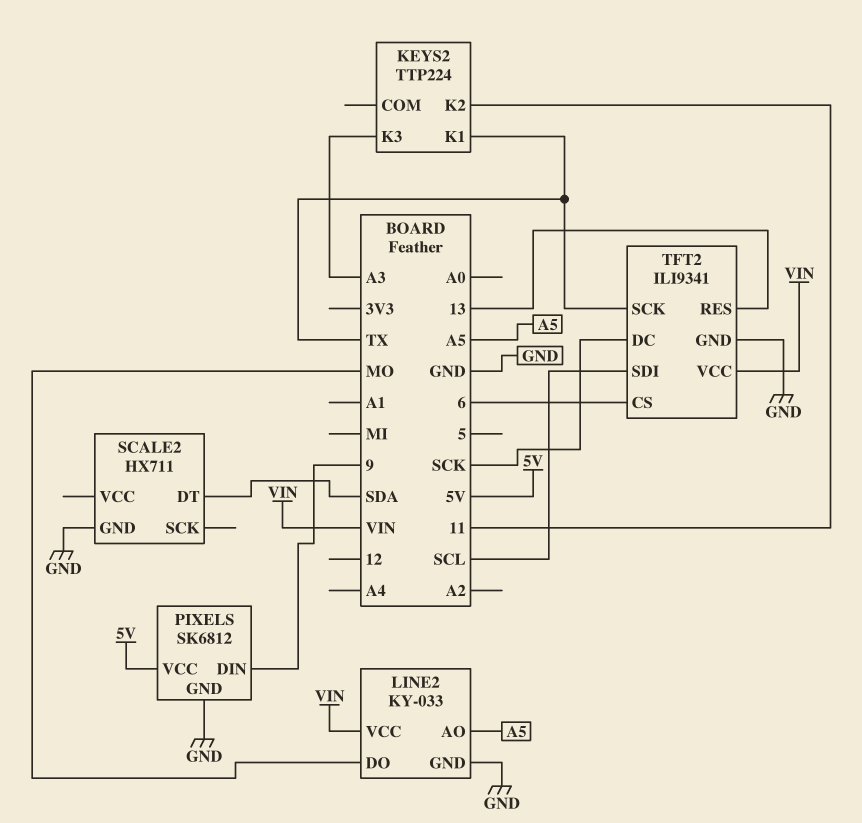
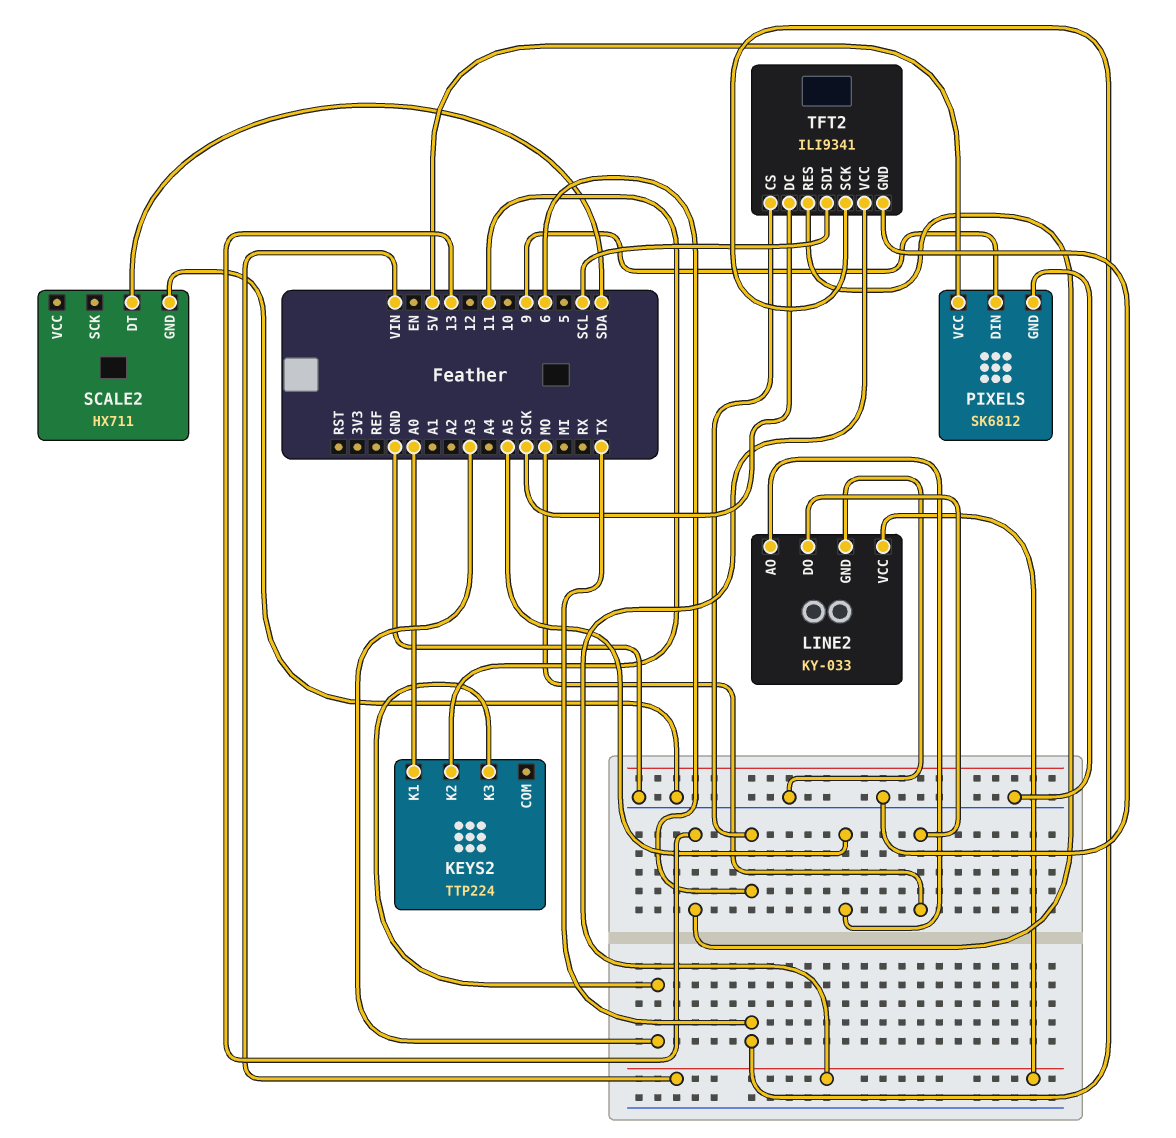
KEYS2 pin K1: TX -> A0

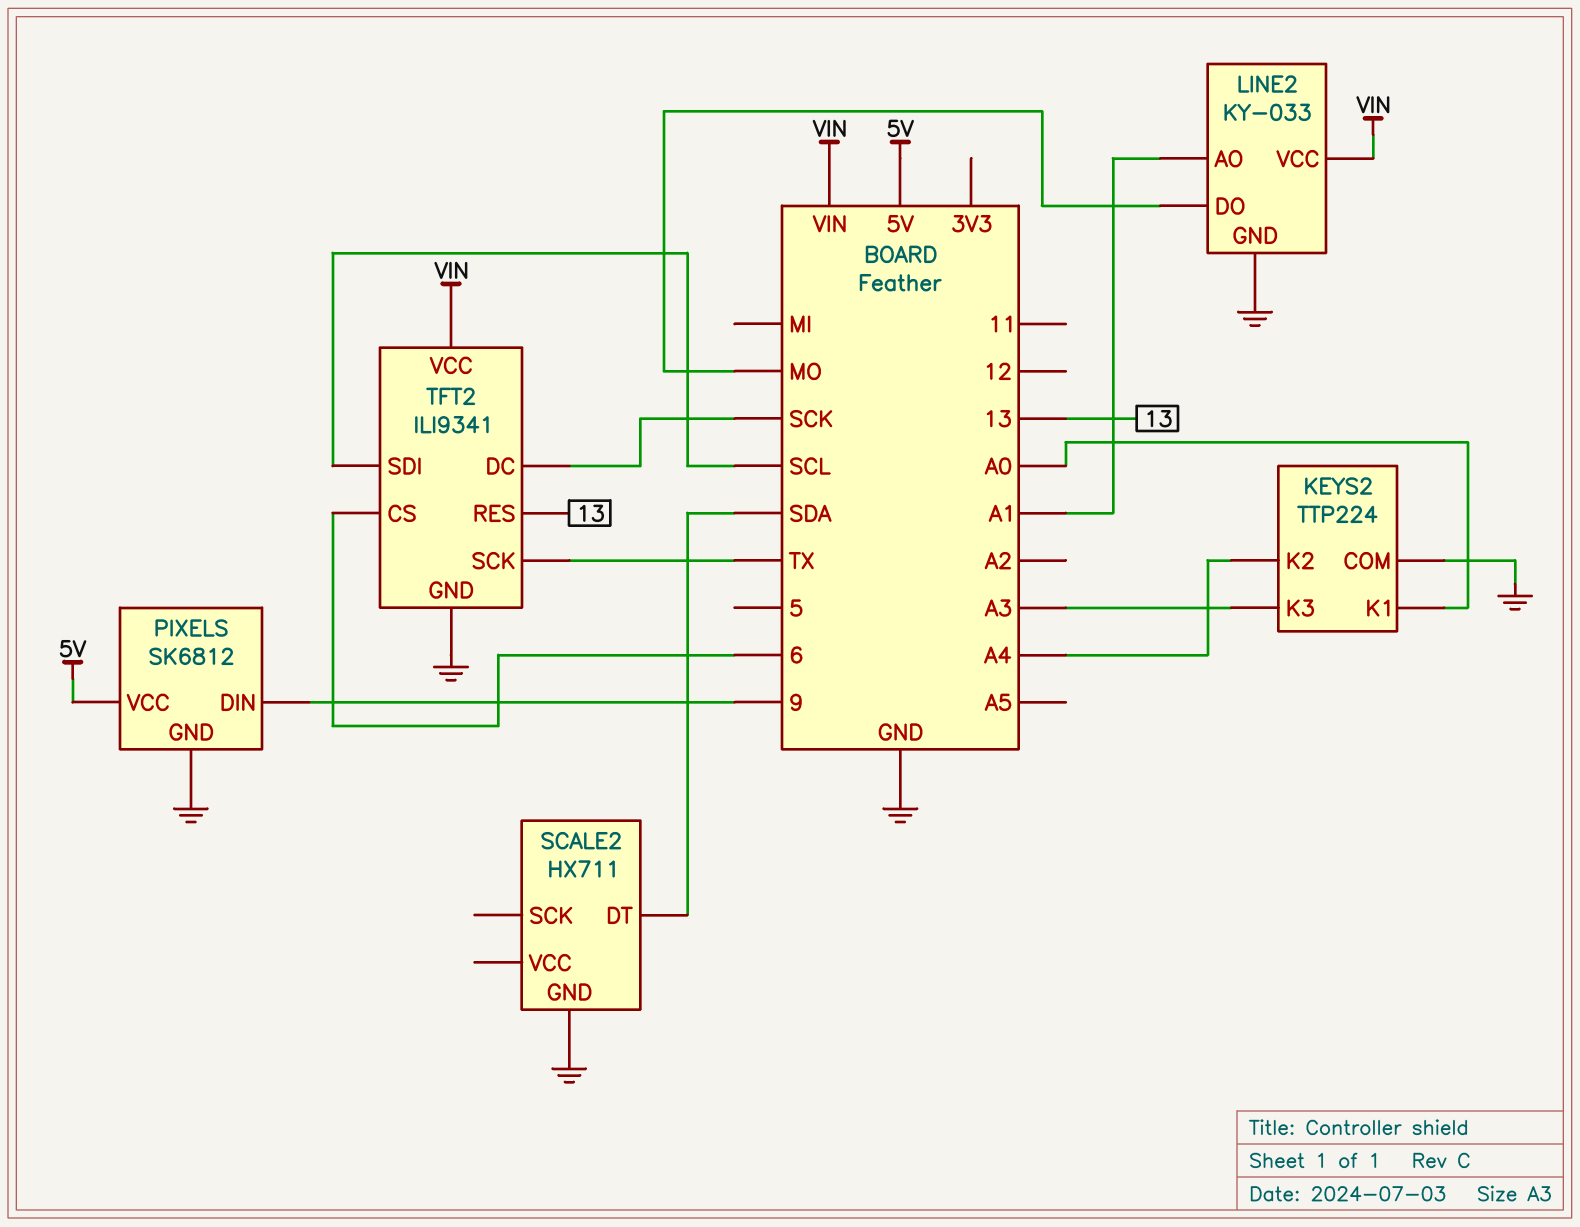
KEYS2 pin COM: none -> GND
KEYS2 pin K2: 11 -> A4
LINE2 pin AO: A5 -> A1

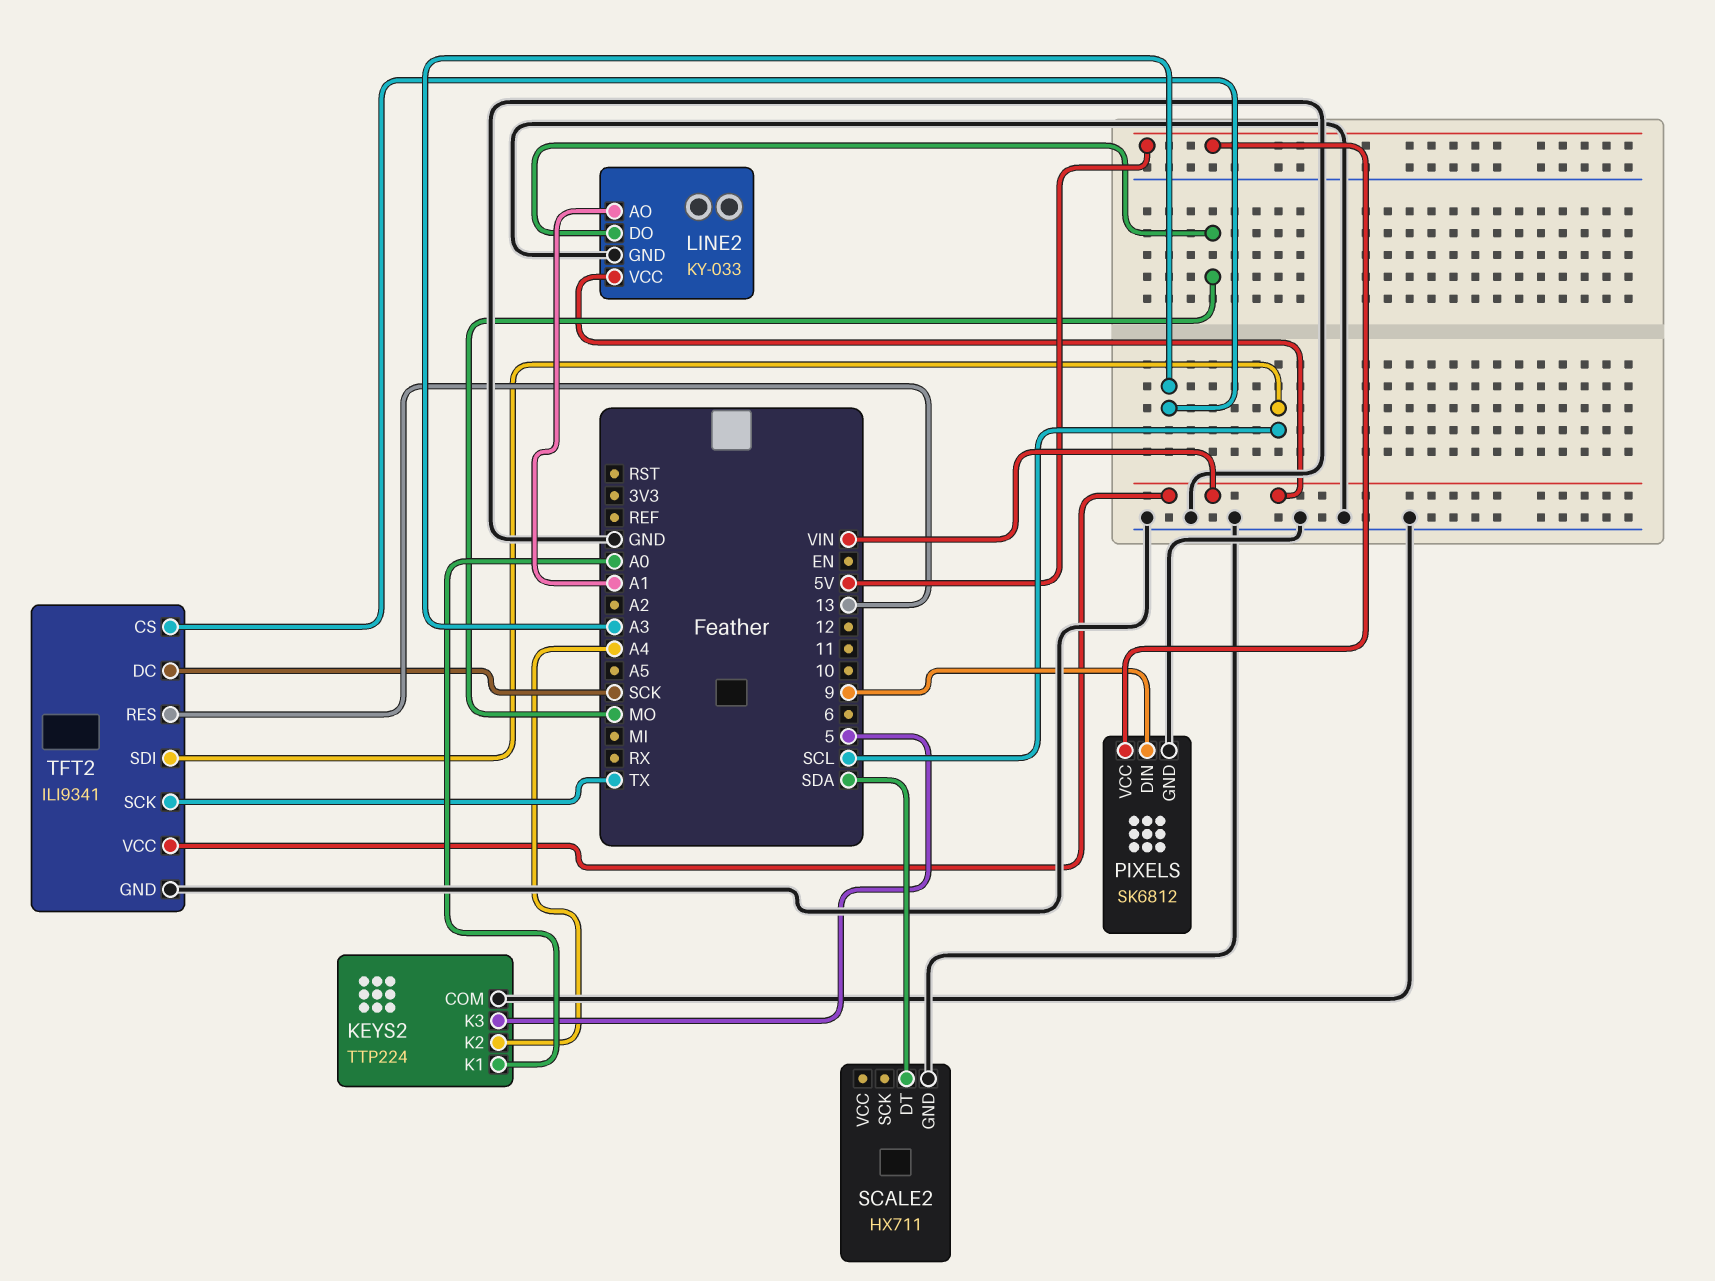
KEYS2 pin K3: A3 -> 5
TFT2 pin CS: 6 -> A3

